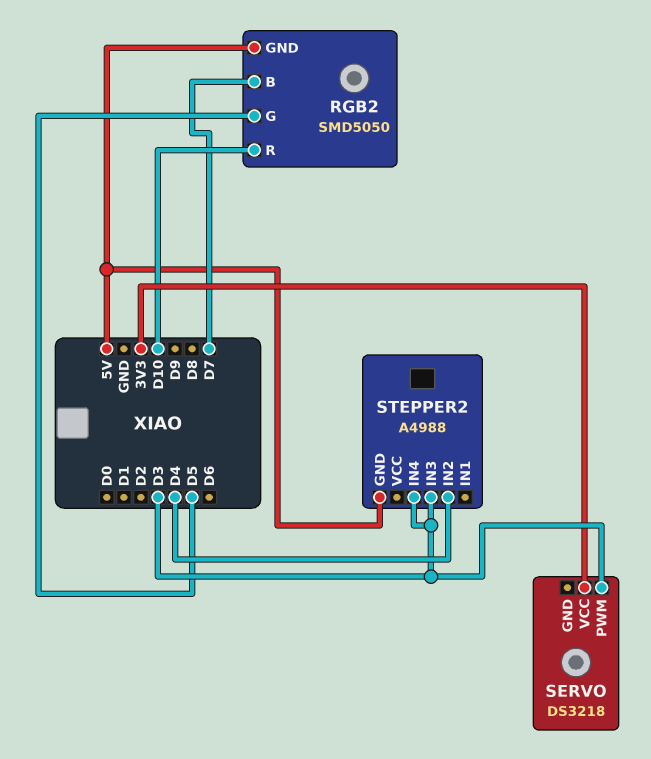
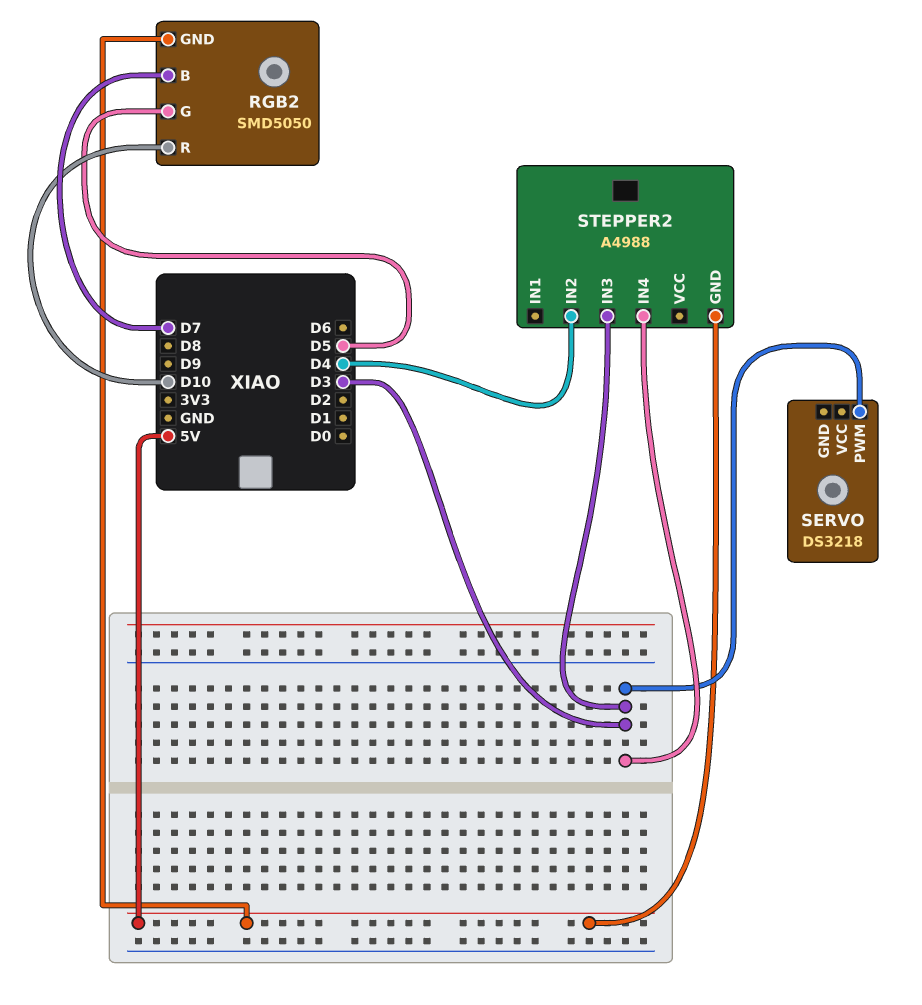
SERVO pin VCC: 3V3 -> none

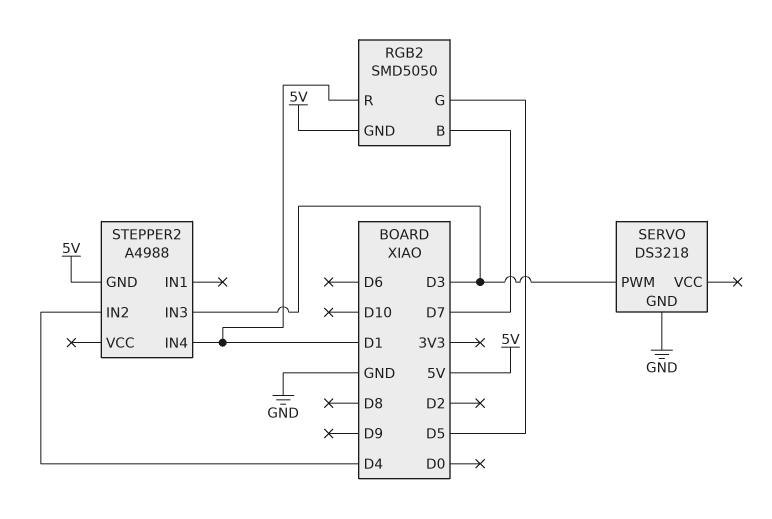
RGB2 pin R: D10 -> D1
SERVO pin GND: none -> GND
STEPPER2 pin IN4: D3 -> D1

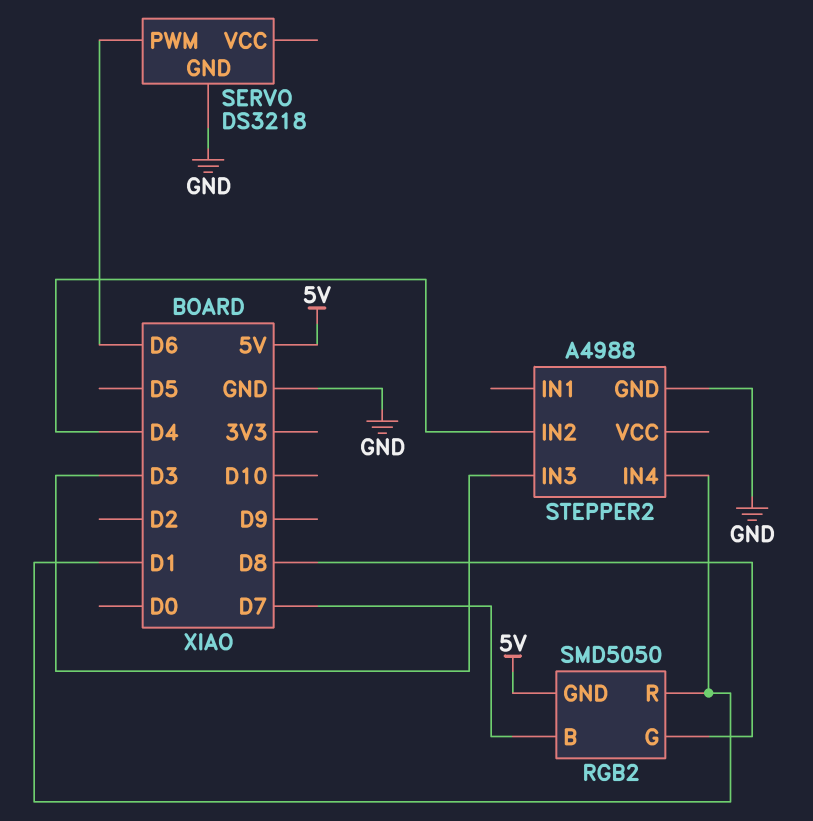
RGB2 pin G: D5 -> D8
SERVO pin PWM: D3 -> D6
STEPPER2 pin GND: 5V -> GND

